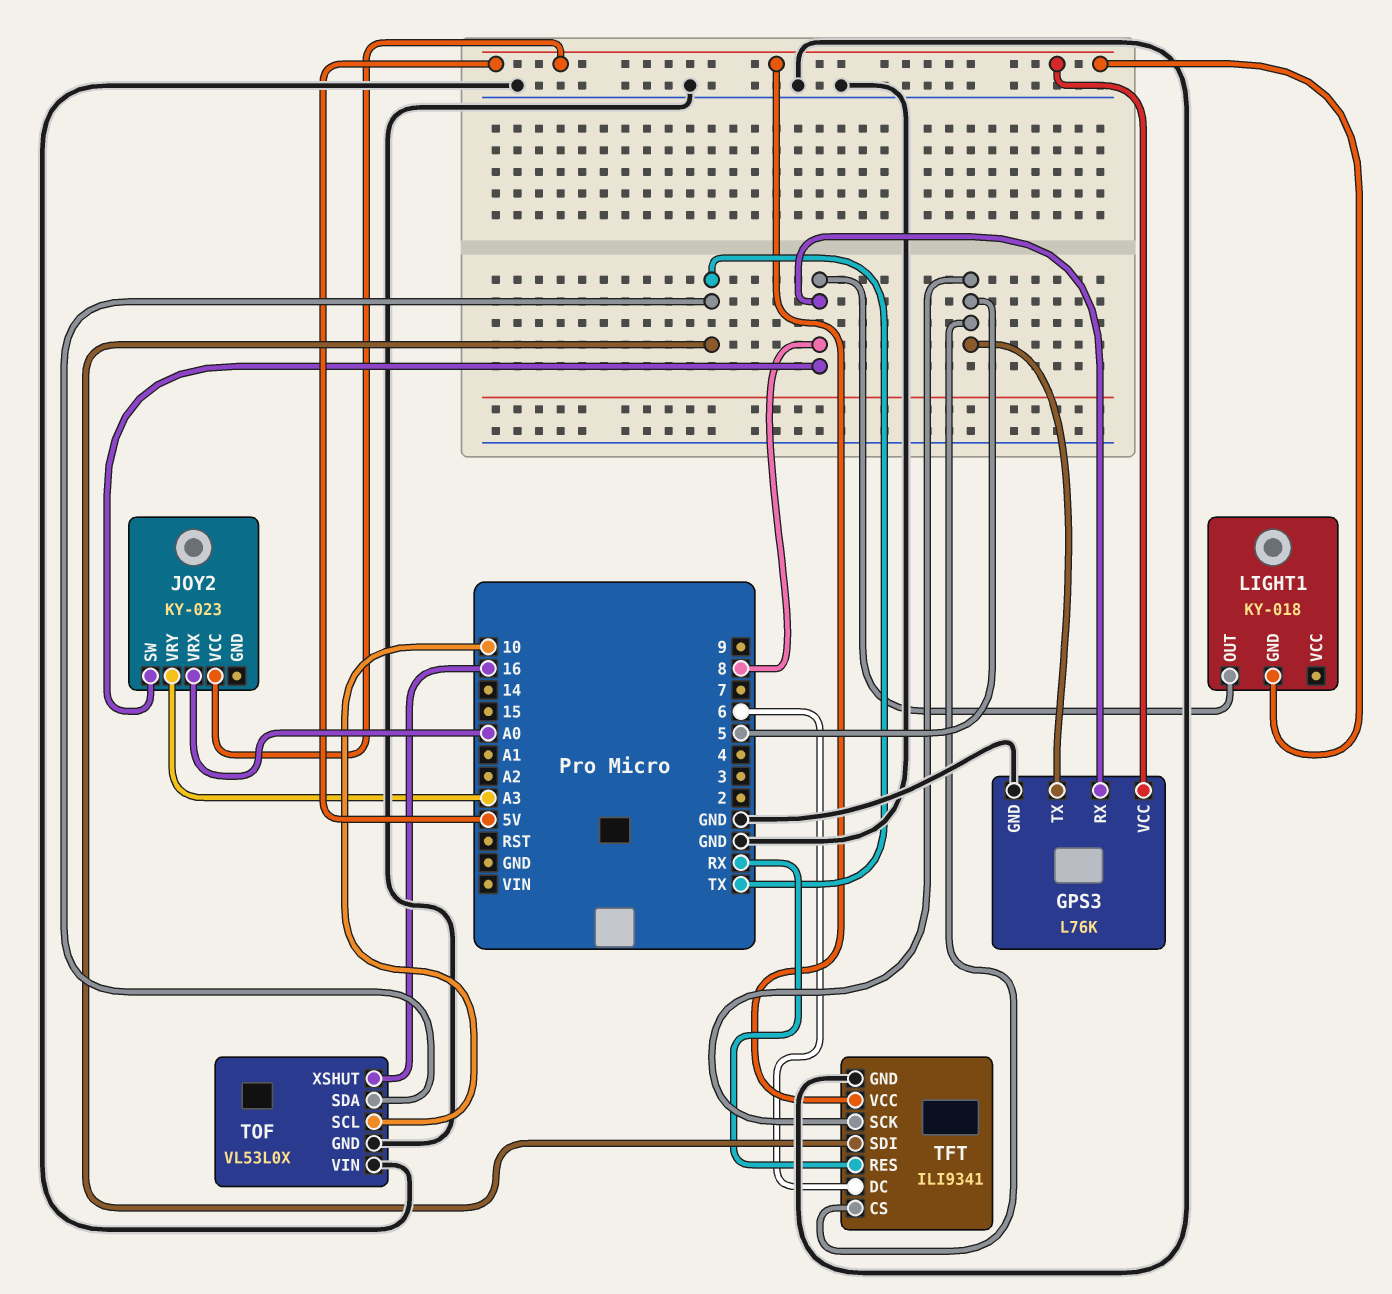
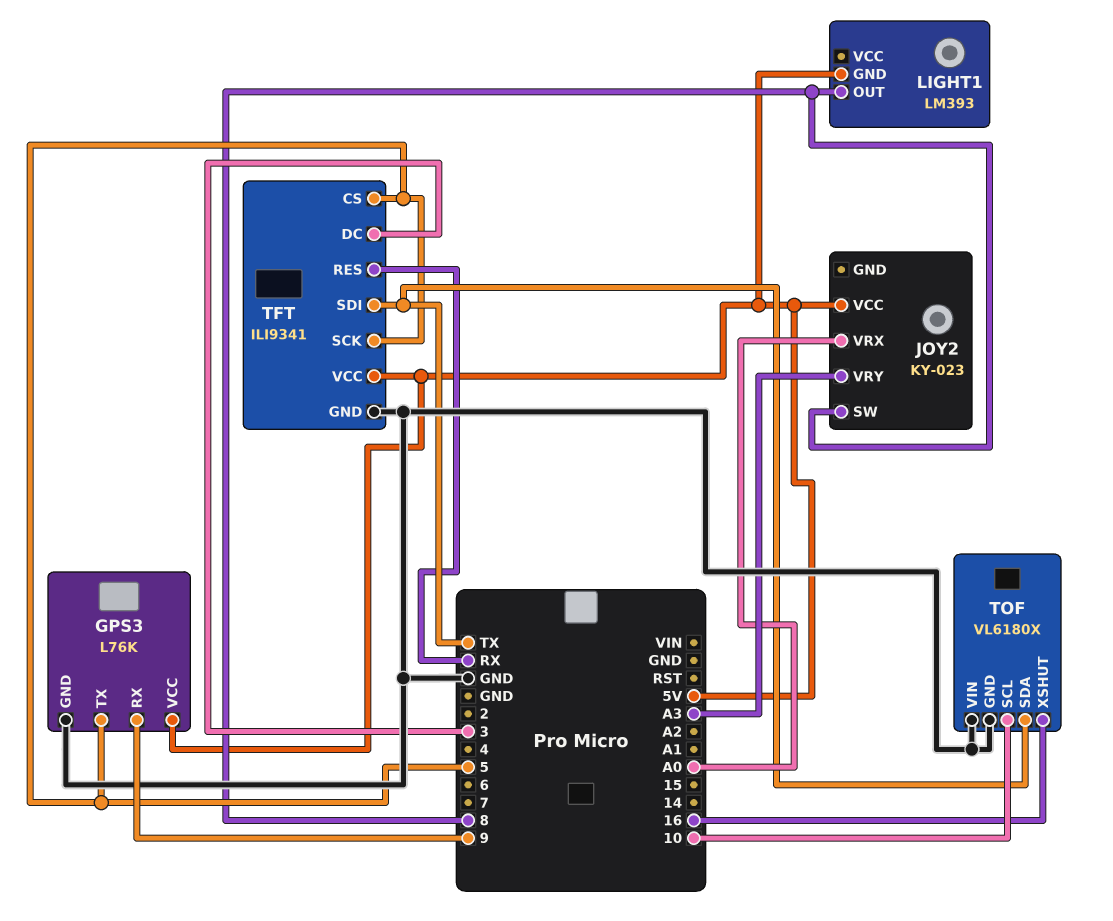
GPS3 pin RX: 8 -> 9
LIGHT1: KY-018 -> LM393
TFT pin DC: 6 -> 3
TOF: VL53L0X -> VL6180X

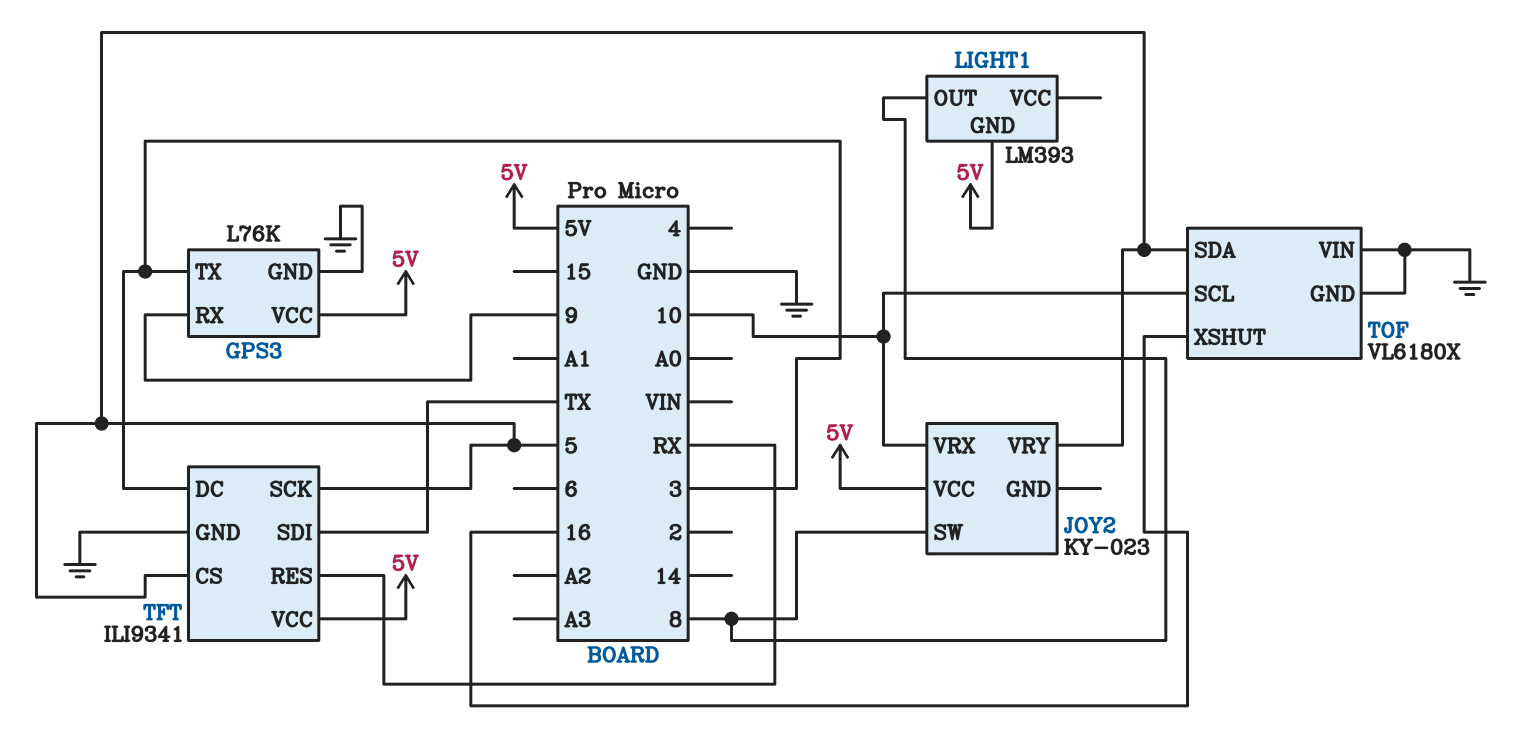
GPS3 pin TX: 5 -> 3
JOY2 pin VRX: A0 -> 10
JOY2 pin VRY: A3 -> 5
TOF pin SDA: TX -> 5

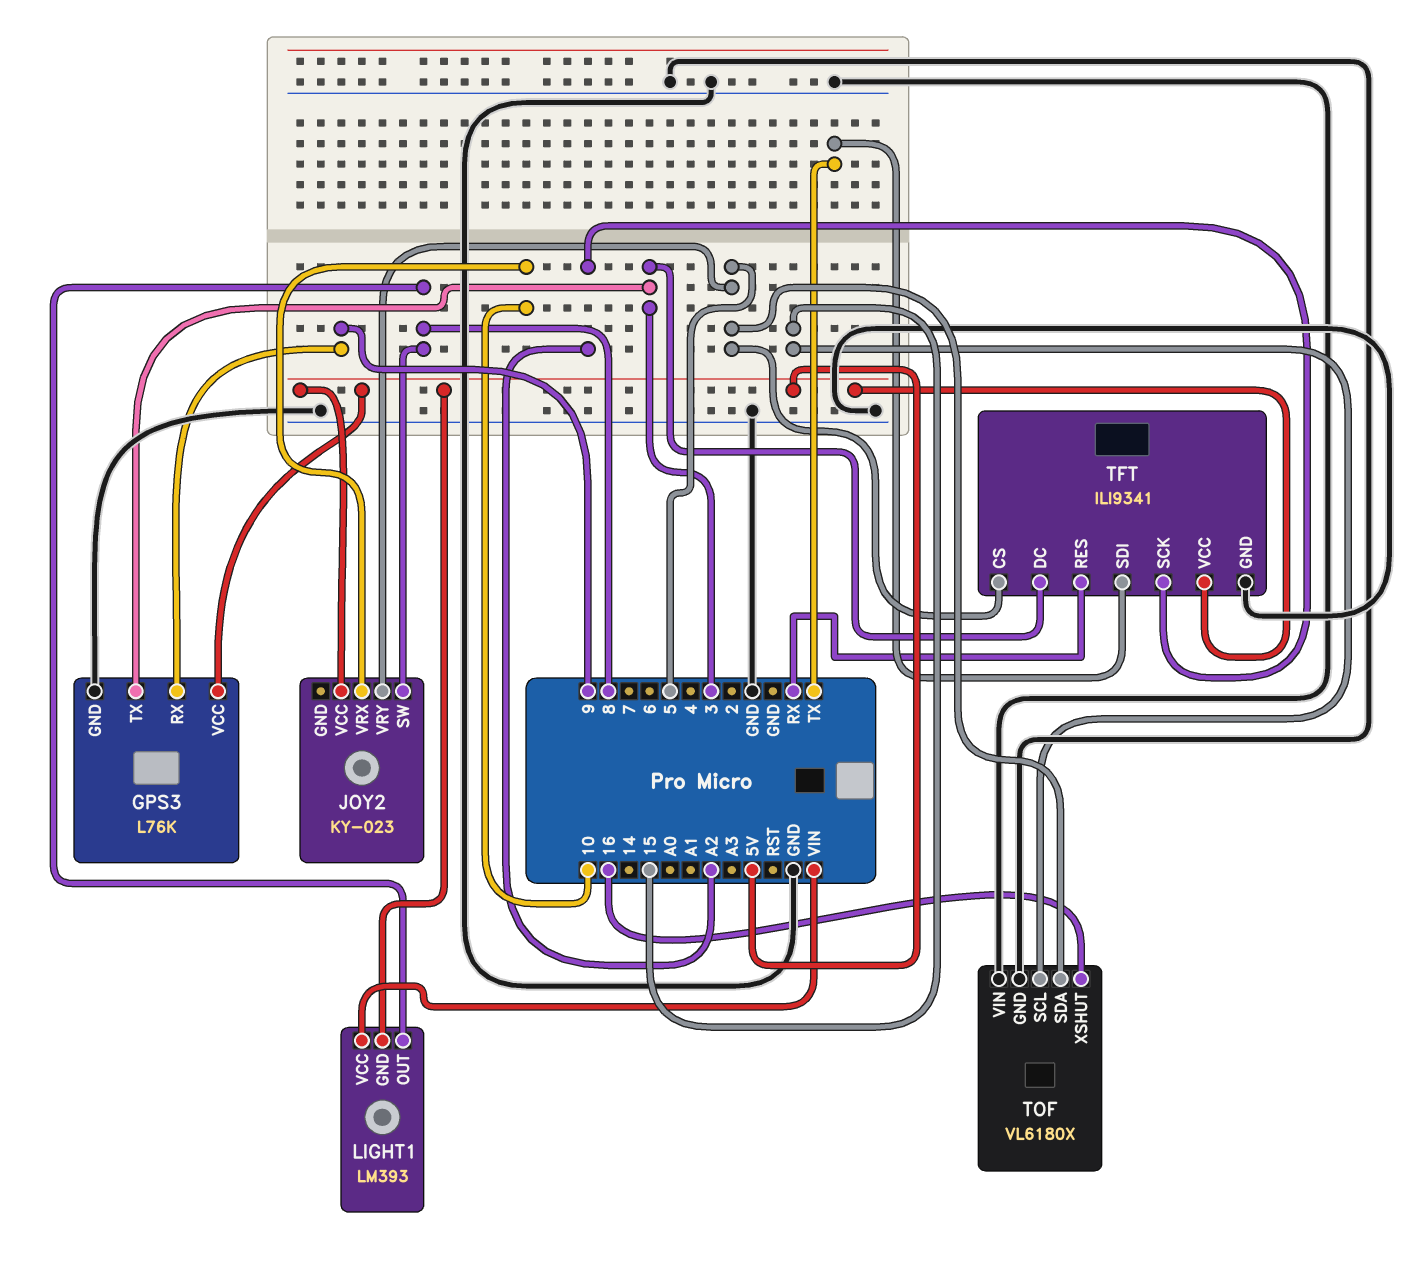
LIGHT1 pin VCC: none -> VIN
TFT pin SCK: 5 -> A2
TOF pin SCL: 10 -> 15

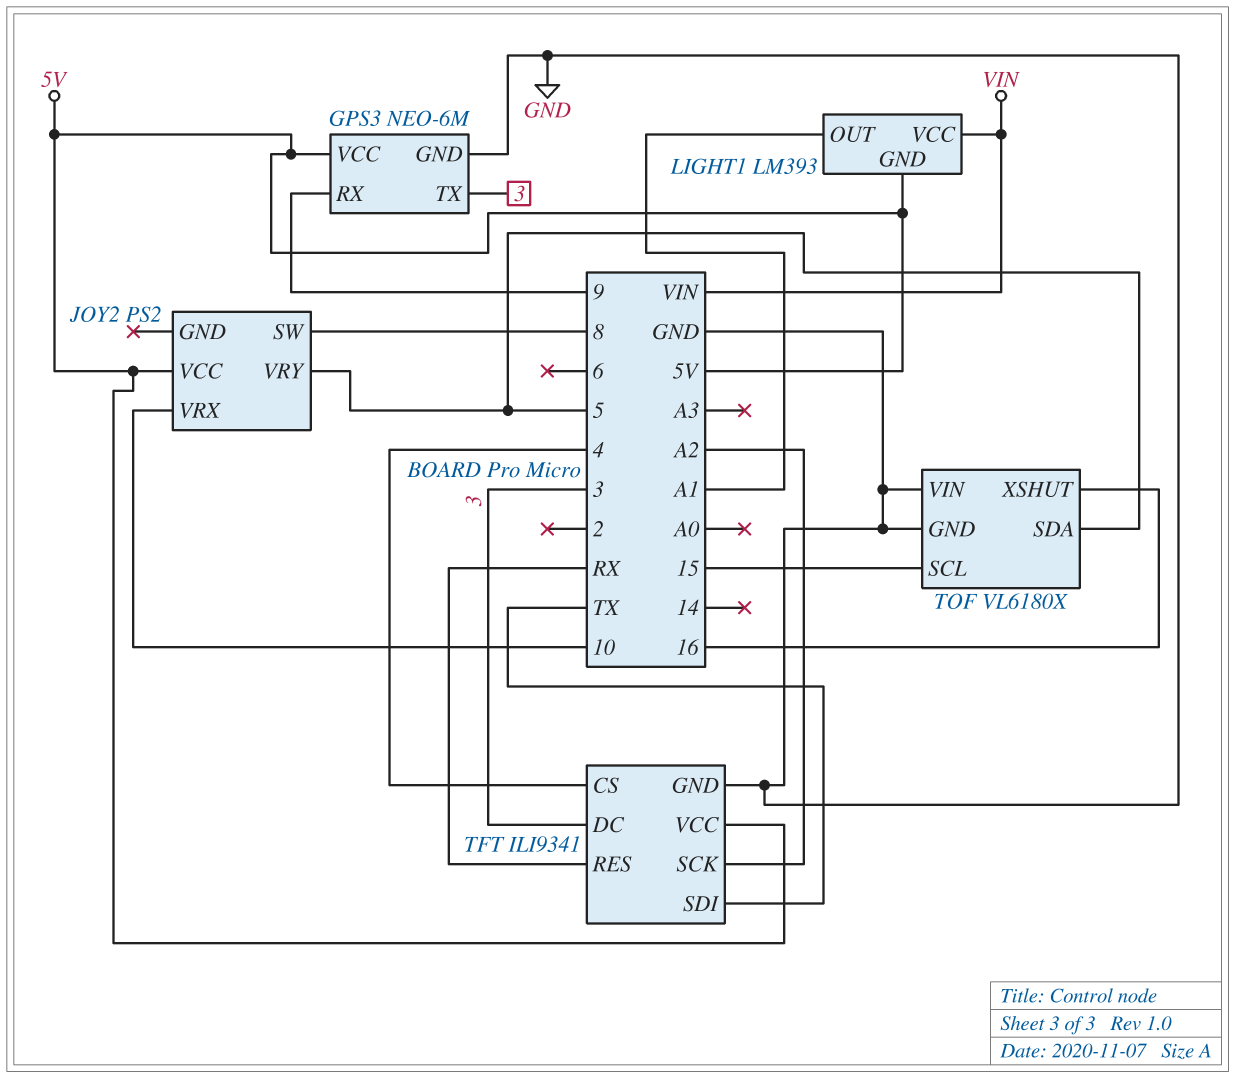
GPS3: L76K -> NEO-6M
JOY2: KY-023 -> PS2
LIGHT1 pin OUT: 8 -> A1
TFT pin CS: 5 -> 4

